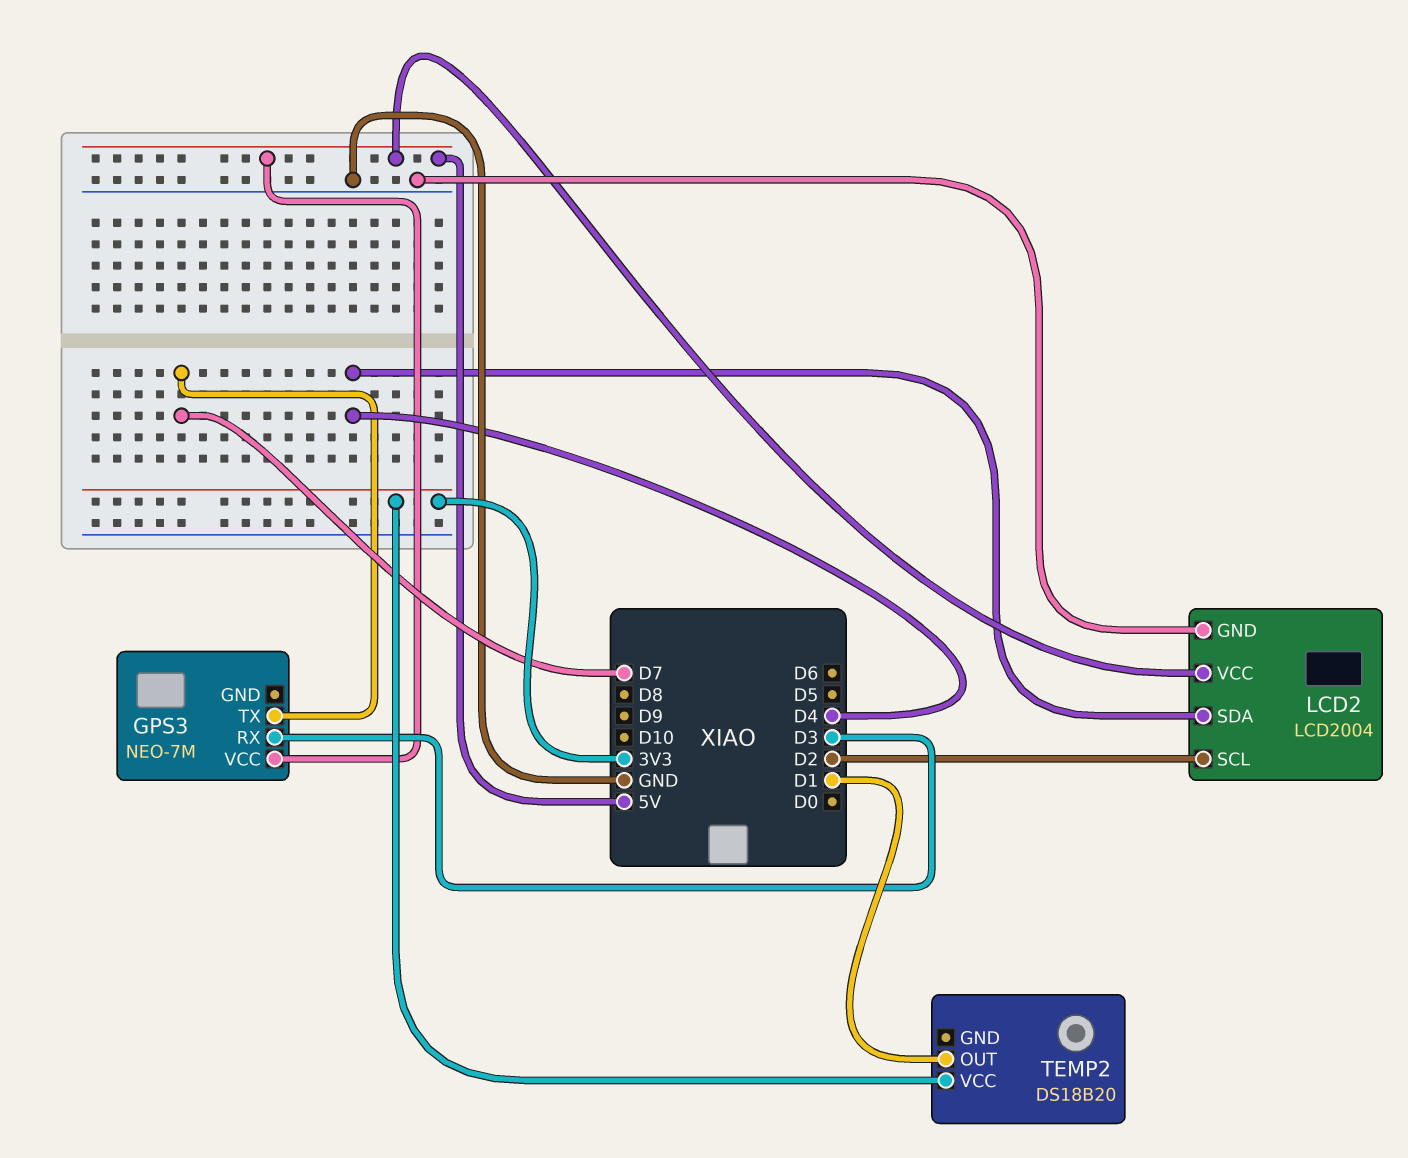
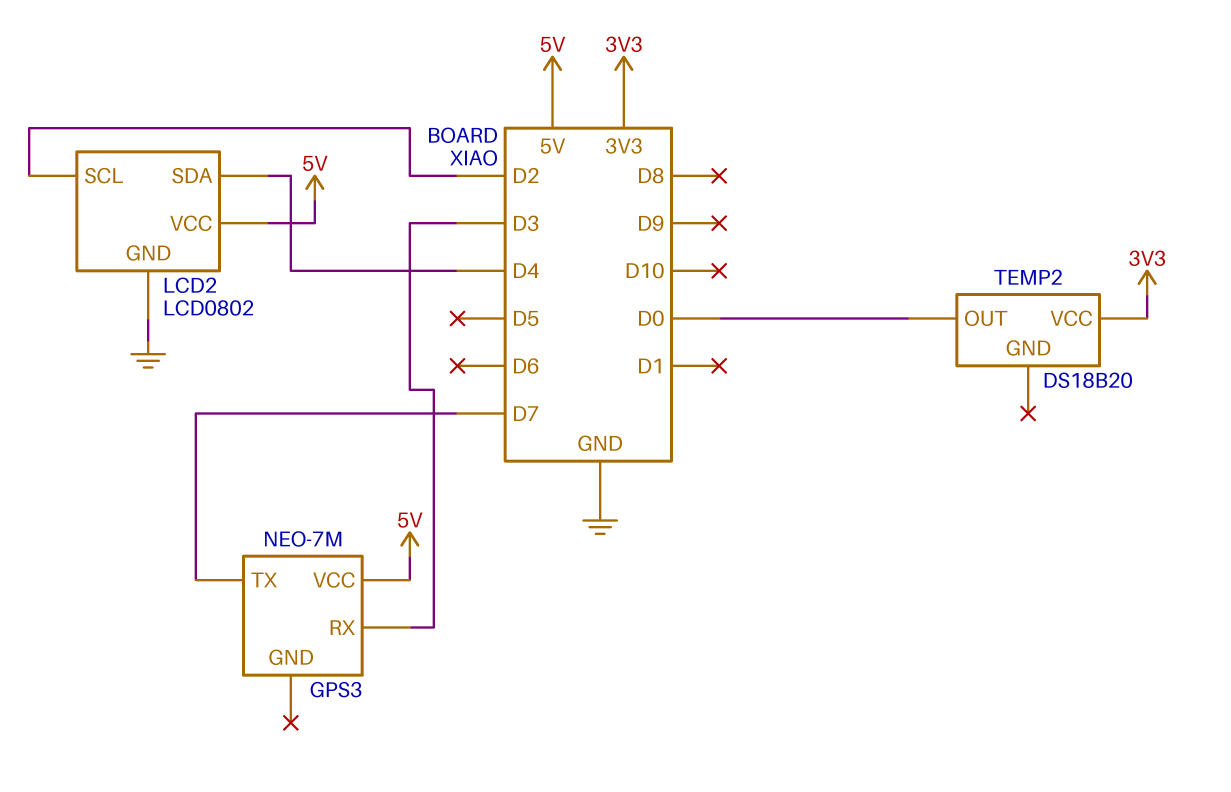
LCD2: LCD2004 -> LCD0802
TEMP2 pin OUT: D1 -> D0

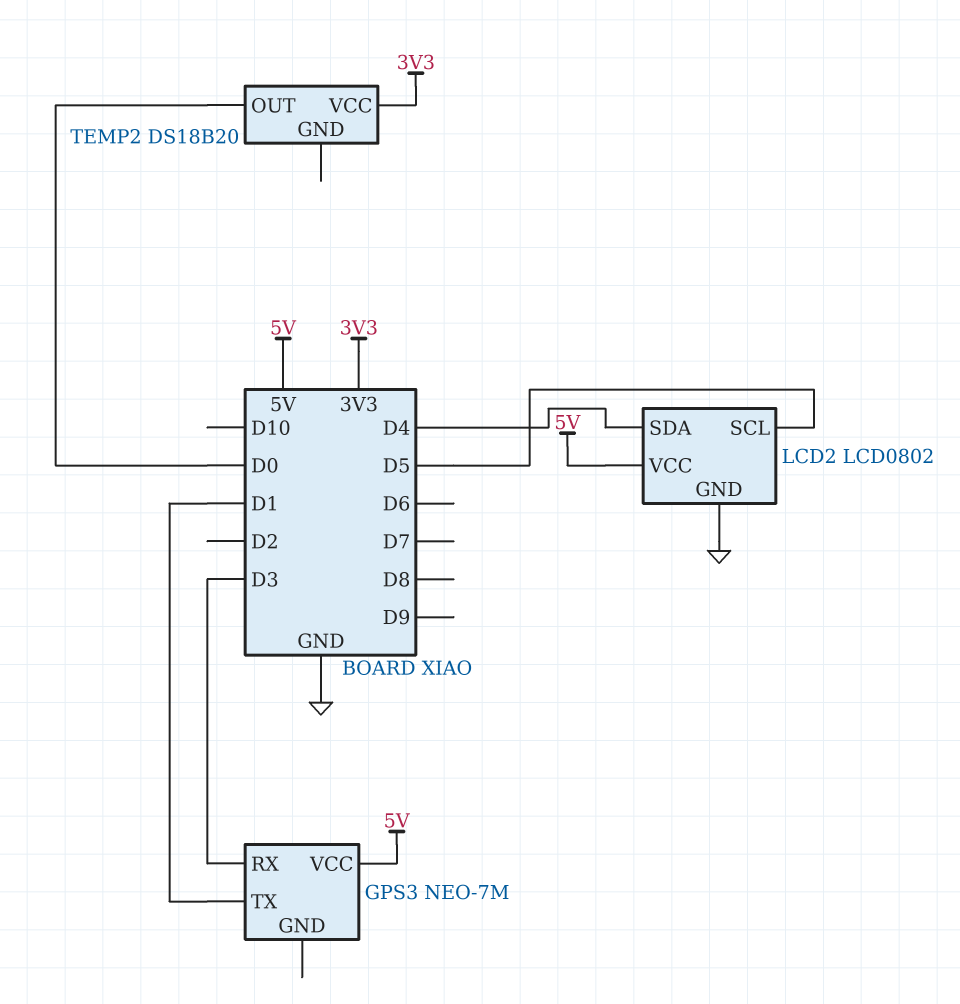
GPS3 pin TX: D7 -> D1
LCD2 pin SCL: D2 -> D5

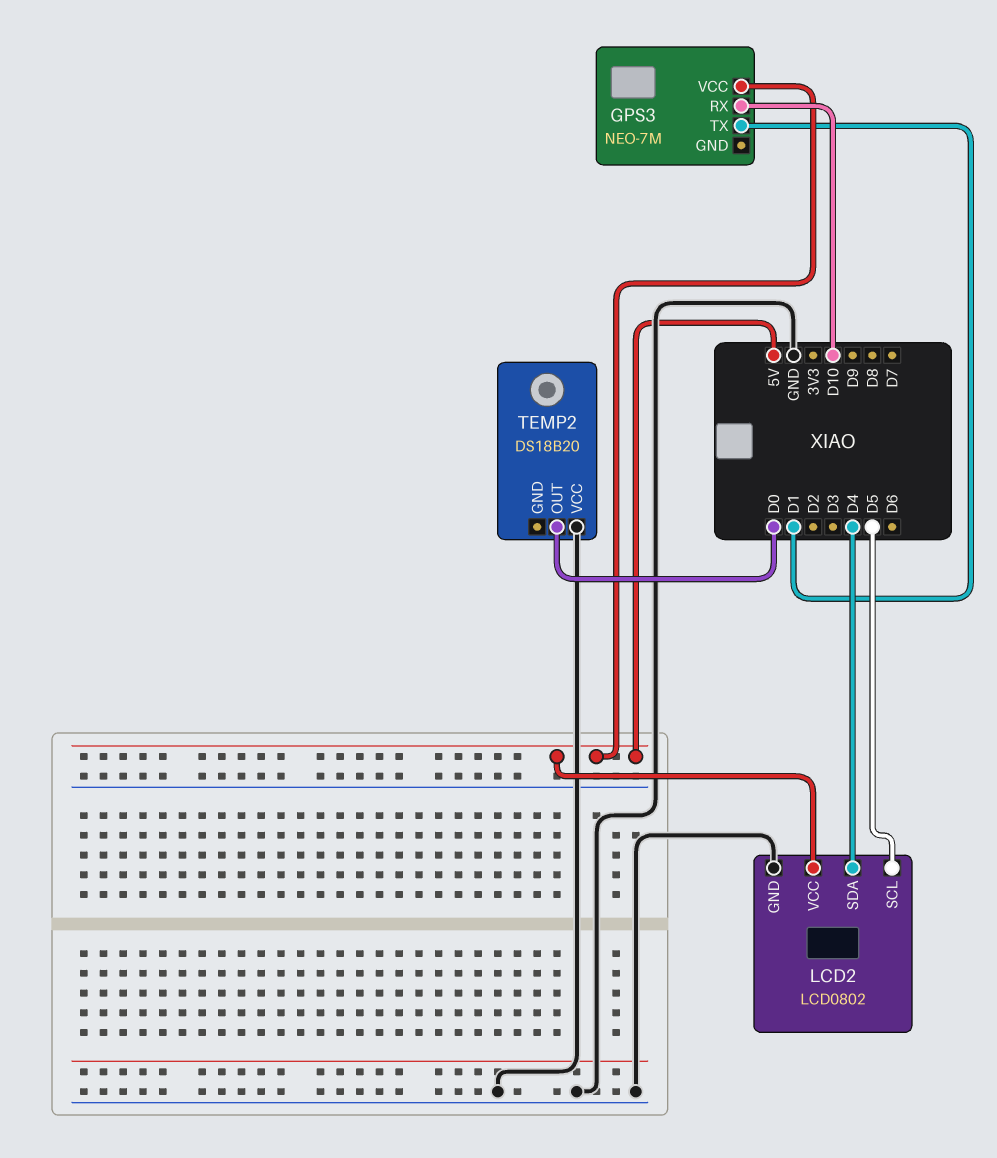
GPS3 pin RX: D3 -> D10
TEMP2 pin VCC: 3V3 -> GND

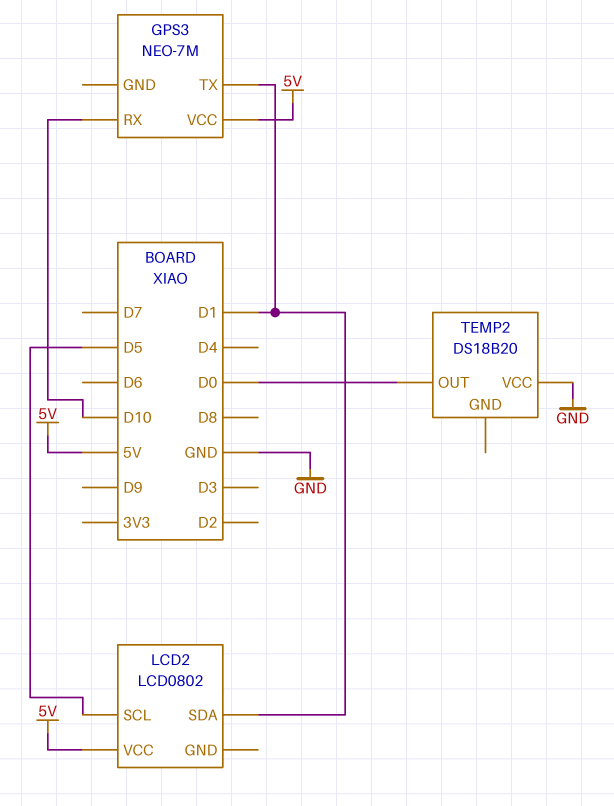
LCD2 pin GND: GND -> none
LCD2 pin SDA: D4 -> D1

